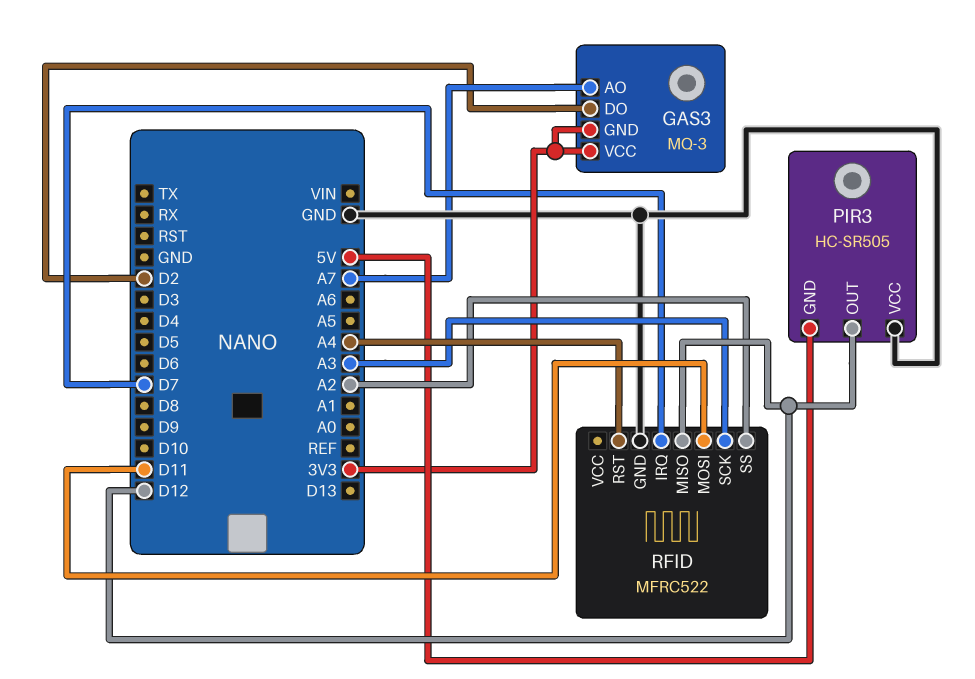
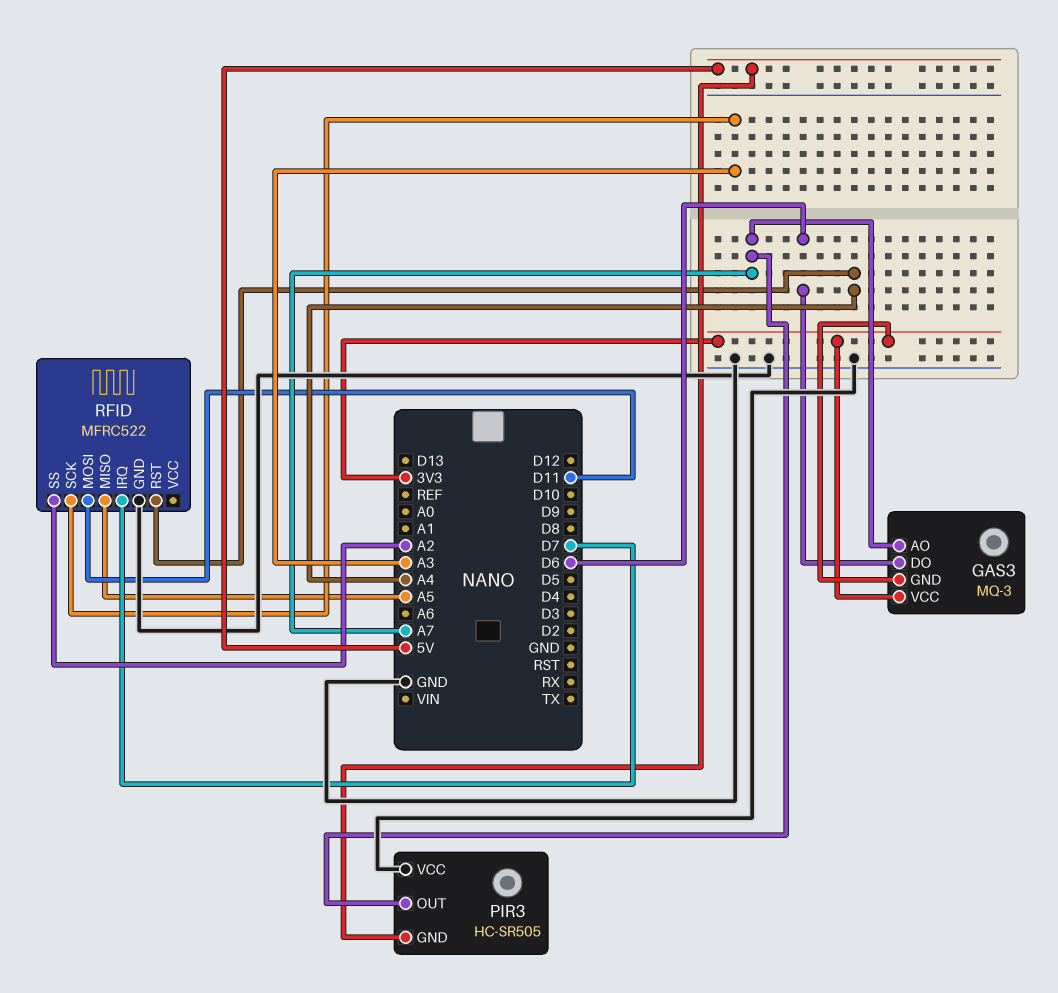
GAS3 pin DO: D2 -> D6
PIR3 pin OUT: D12 -> A7
RFID pin MISO: D12 -> A5

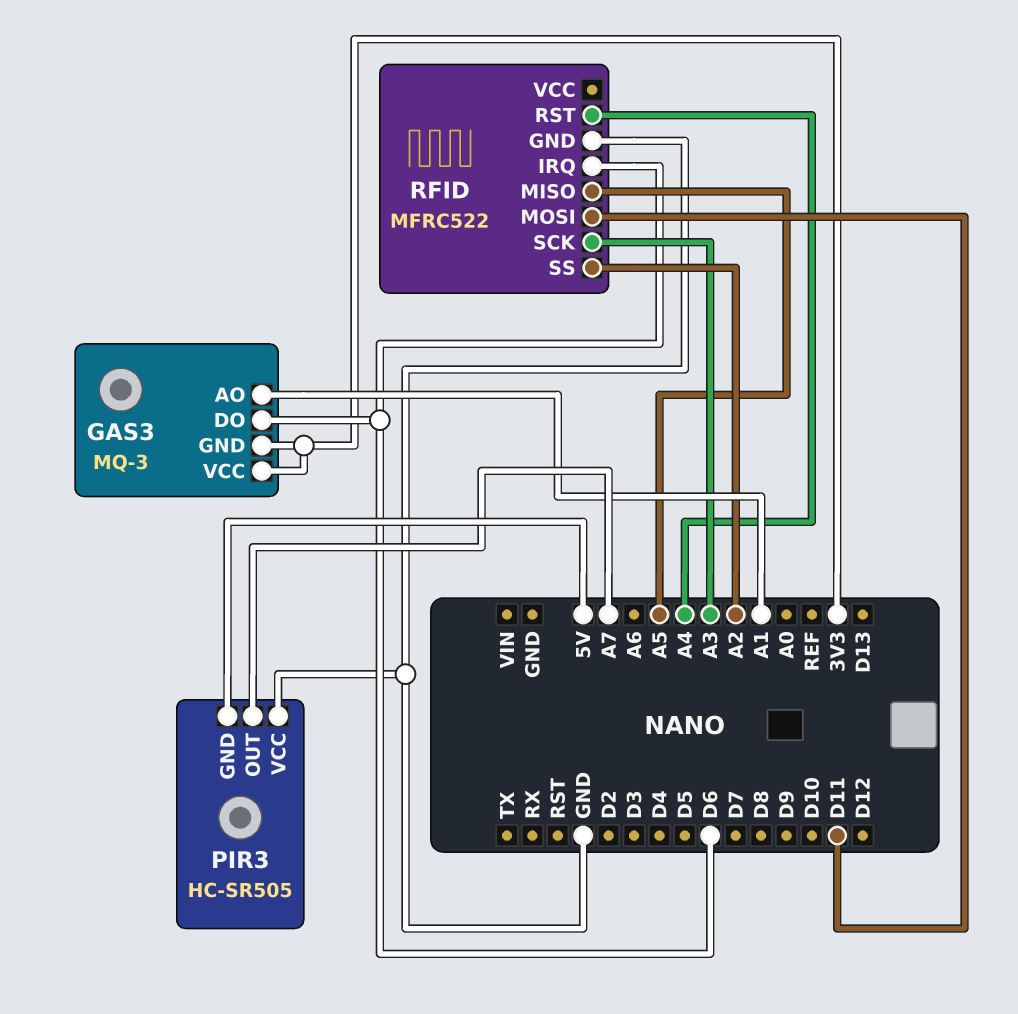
GAS3 pin AO: A7 -> A1
RFID pin IRQ: D7 -> D6

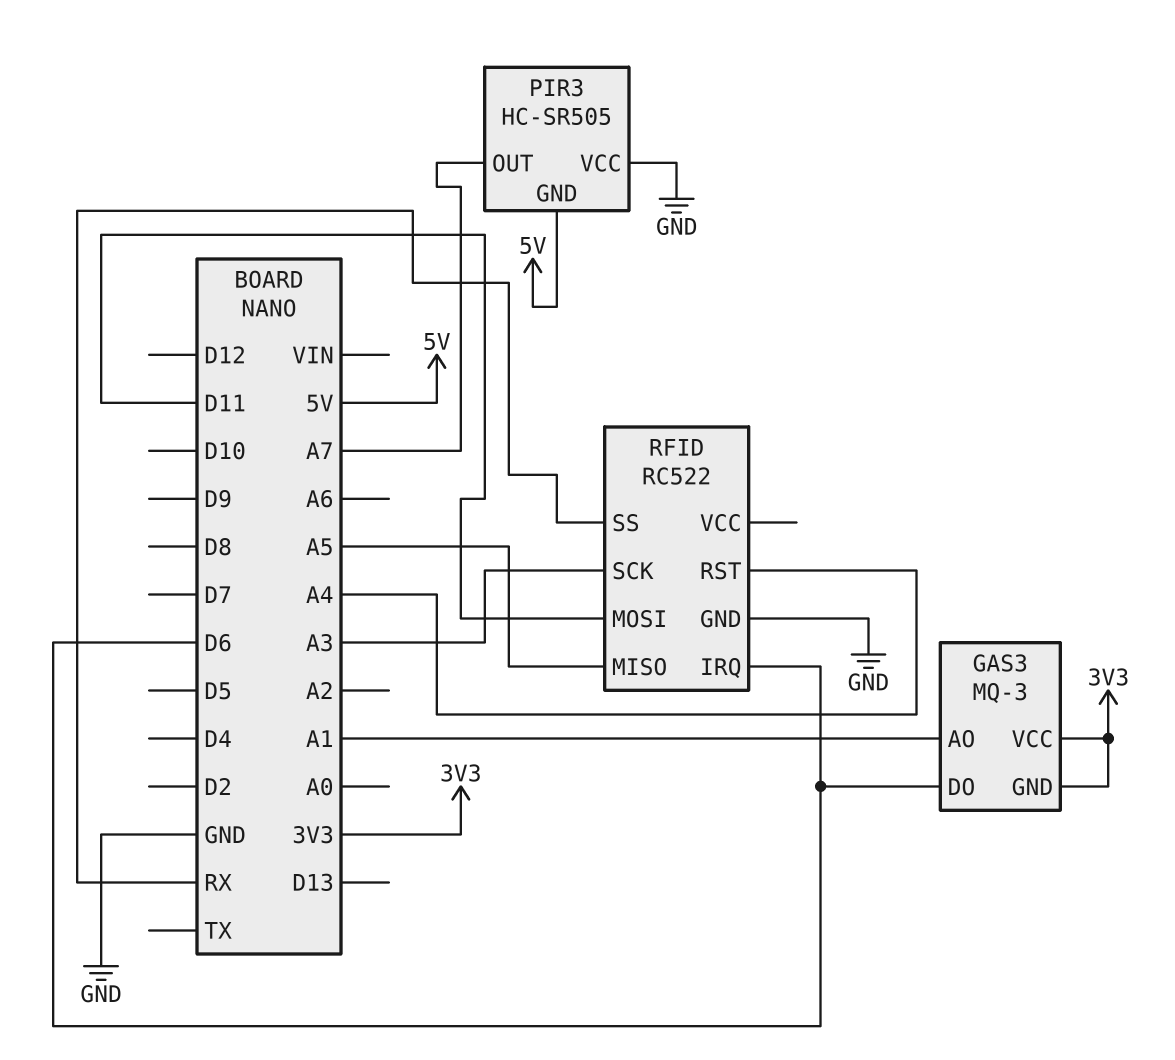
RFID: MFRC522 -> RC522
RFID pin SS: A2 -> RX

